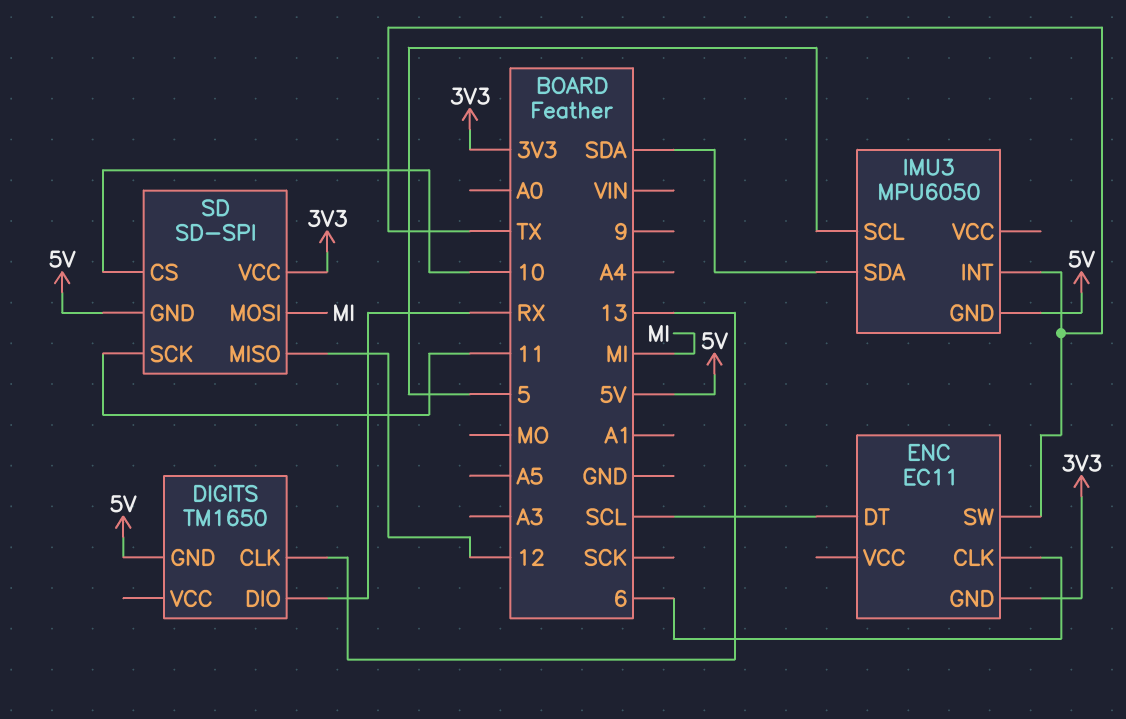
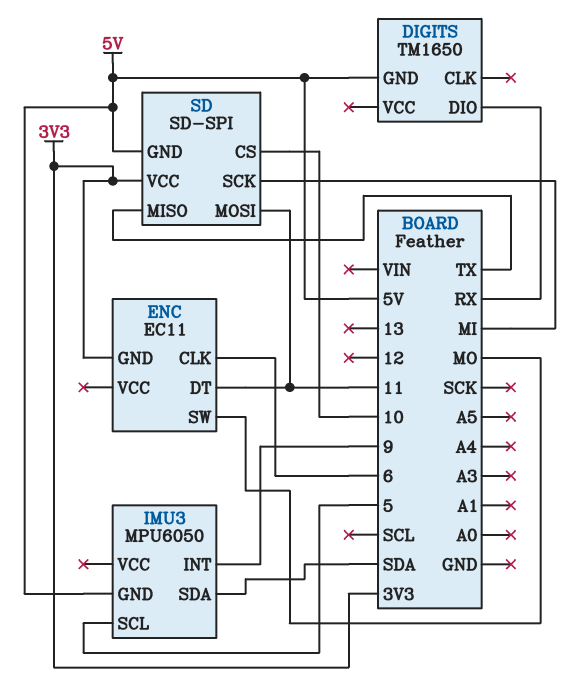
DIGITS pin CLK: 13 -> none
ENC pin DT: SCL -> 11
ENC pin SW: TX -> MO
IMU3 pin INT: TX -> 9
SD pin MISO: 12 -> TX
SD pin MOSI: MI -> 11
SD pin SCK: 11 -> MI

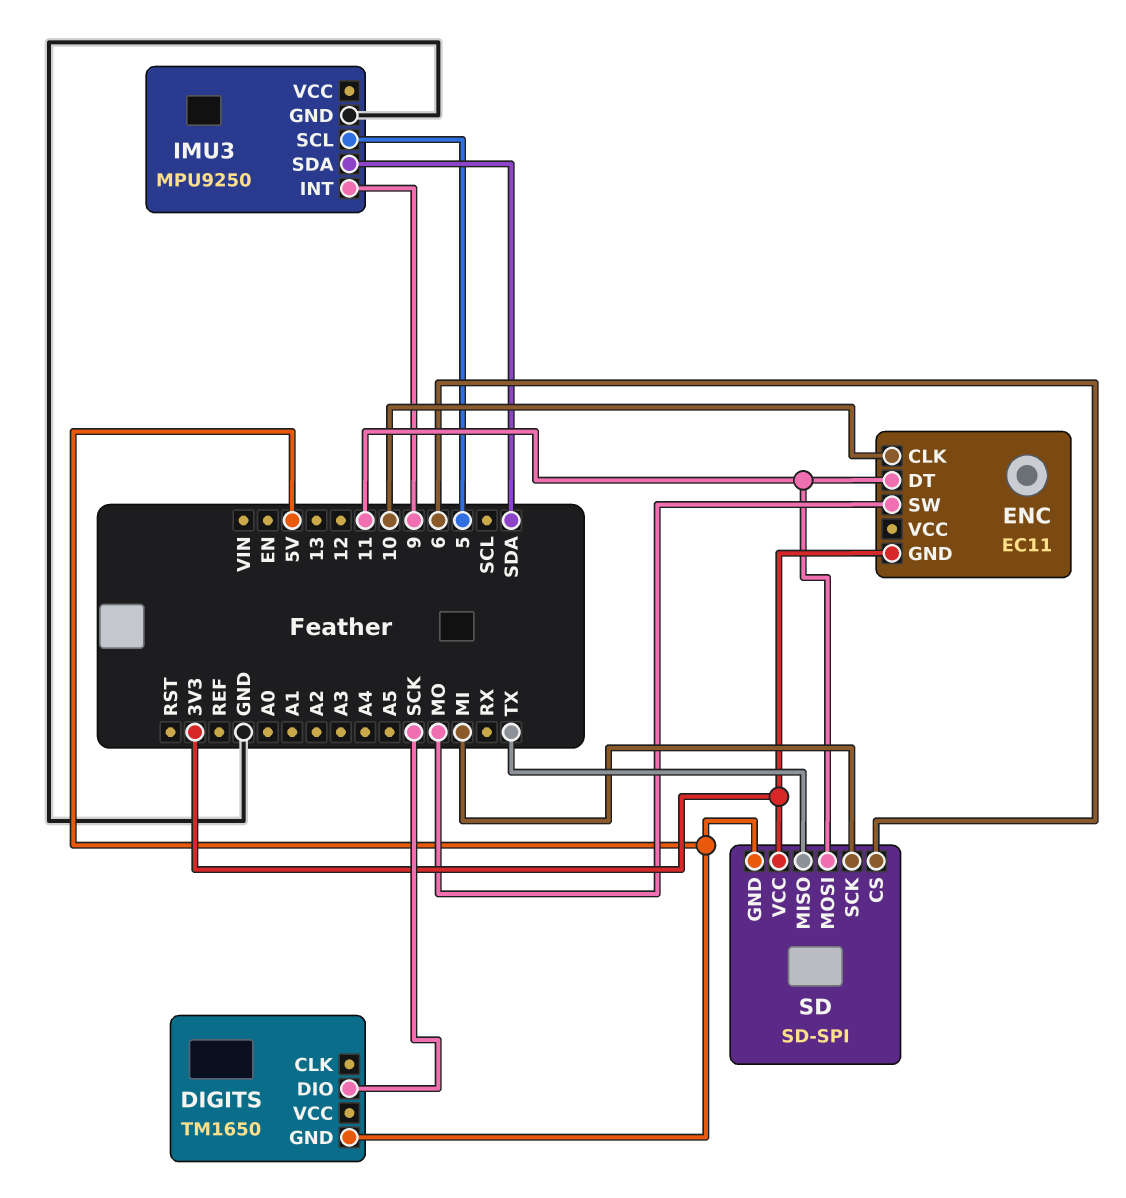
DIGITS pin DIO: RX -> SCK
ENC pin CLK: 6 -> 10
IMU3: MPU6050 -> MPU9250
IMU3 pin GND: 5V -> GND
SD pin CS: 10 -> 6

